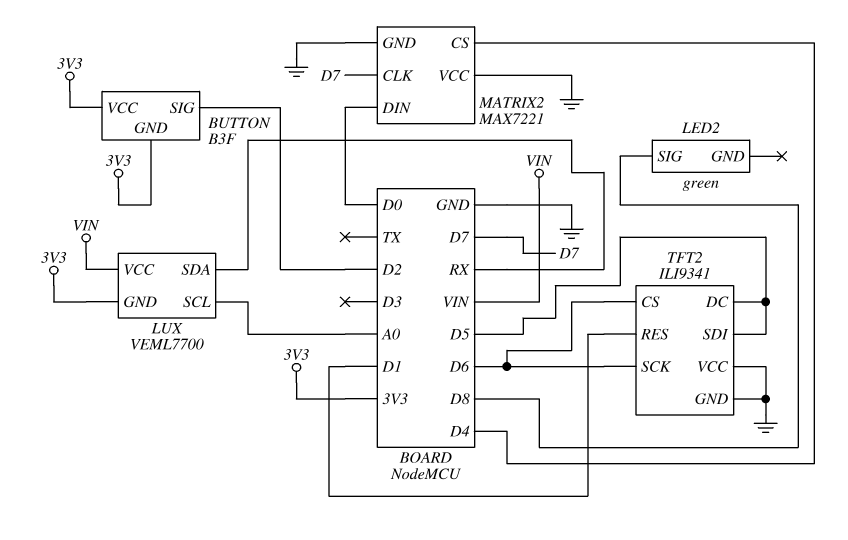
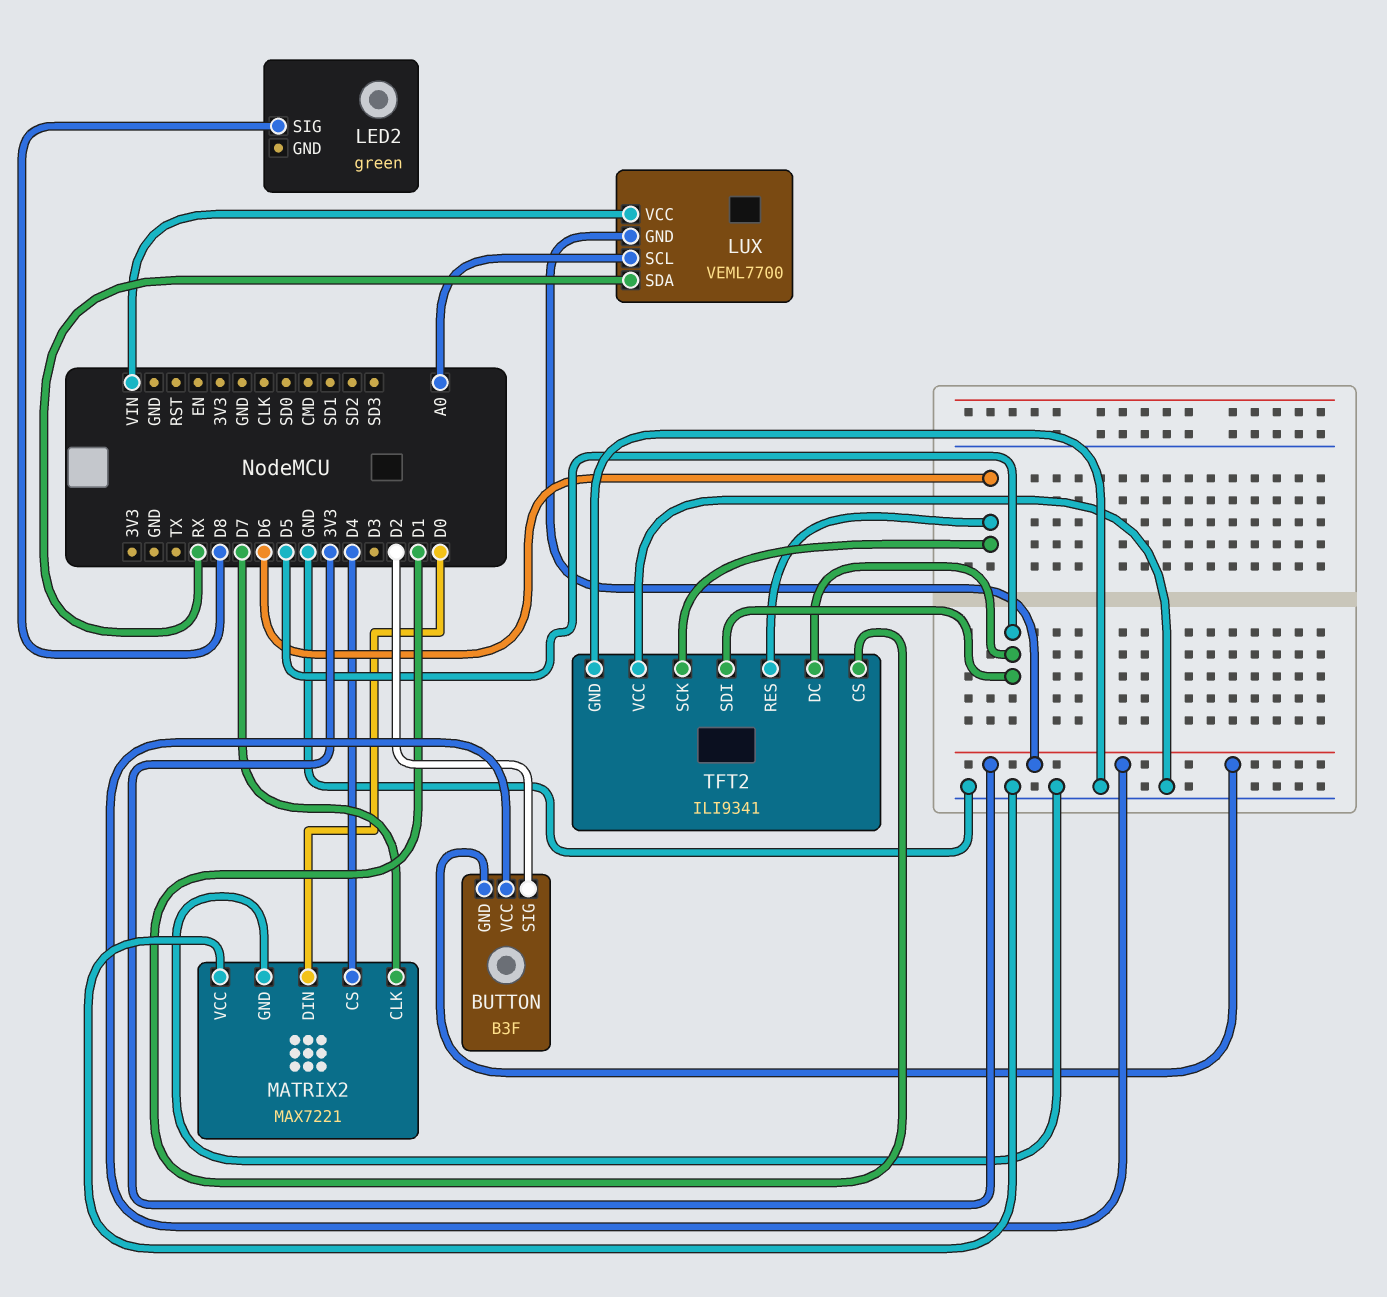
TFT2 pin CS: D6 -> D1
TFT2 pin RES: D1 -> D6

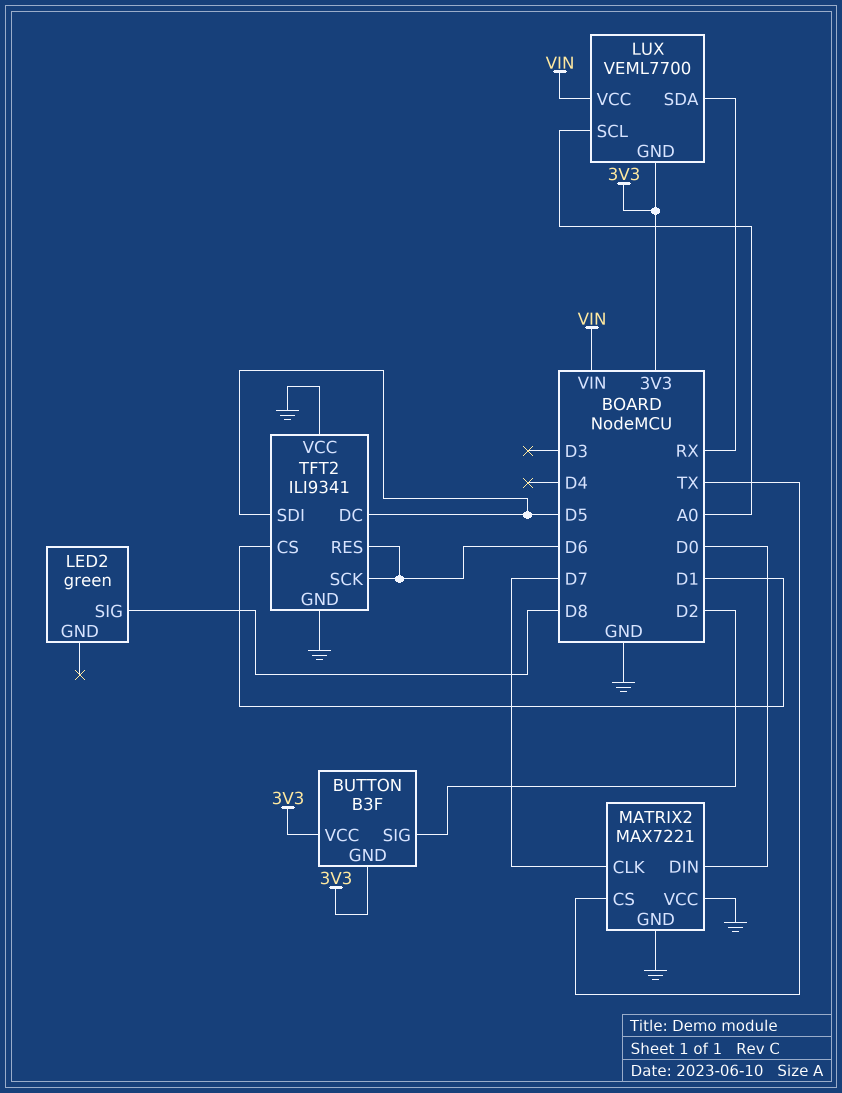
MATRIX2 pin CS: D4 -> TX

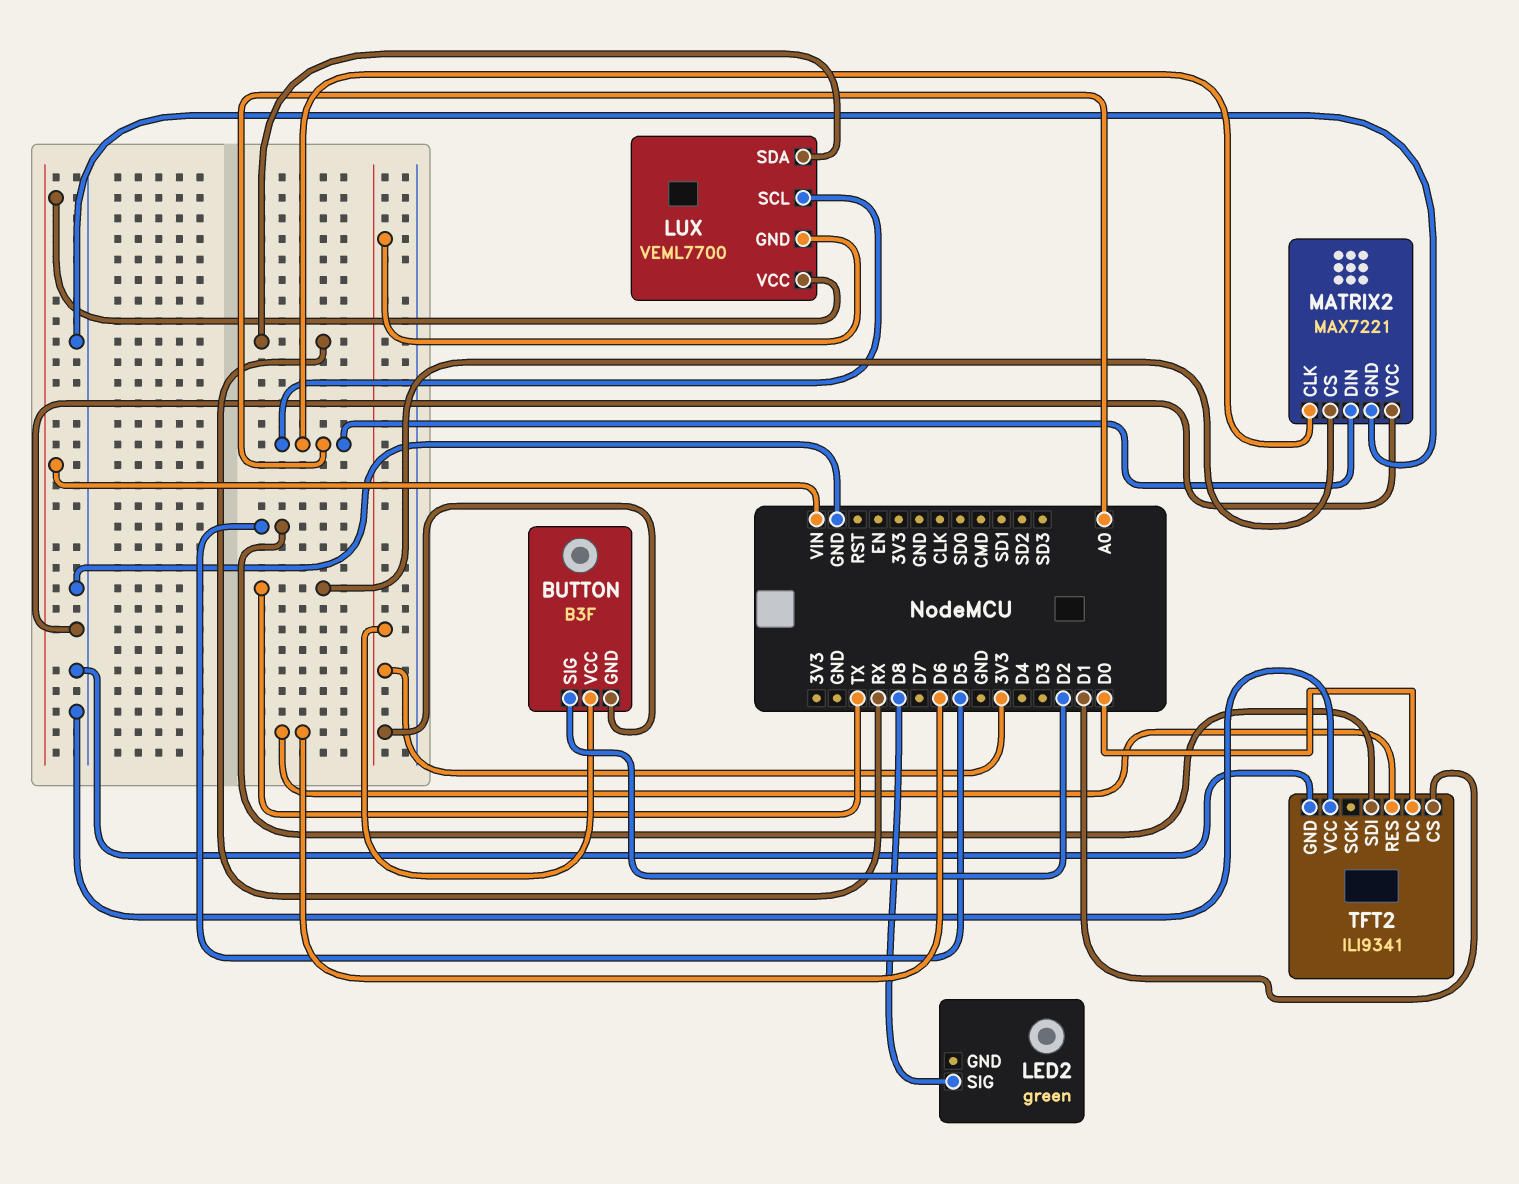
MATRIX2 pin CLK: D7 -> A0
MATRIX2 pin DIN: D0 -> A0
TFT2 pin DC: D5 -> D0
TFT2 pin SCK: D6 -> none

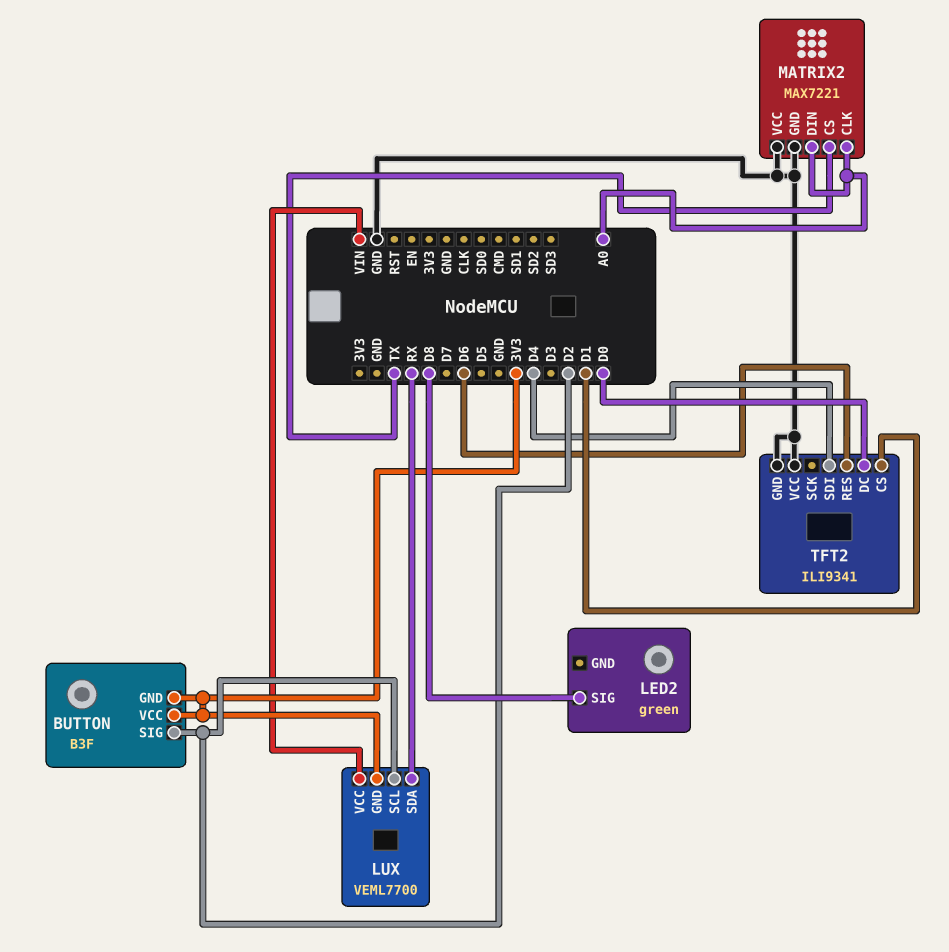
LUX pin SCL: A0 -> D2
TFT2 pin SDI: D5 -> D4

